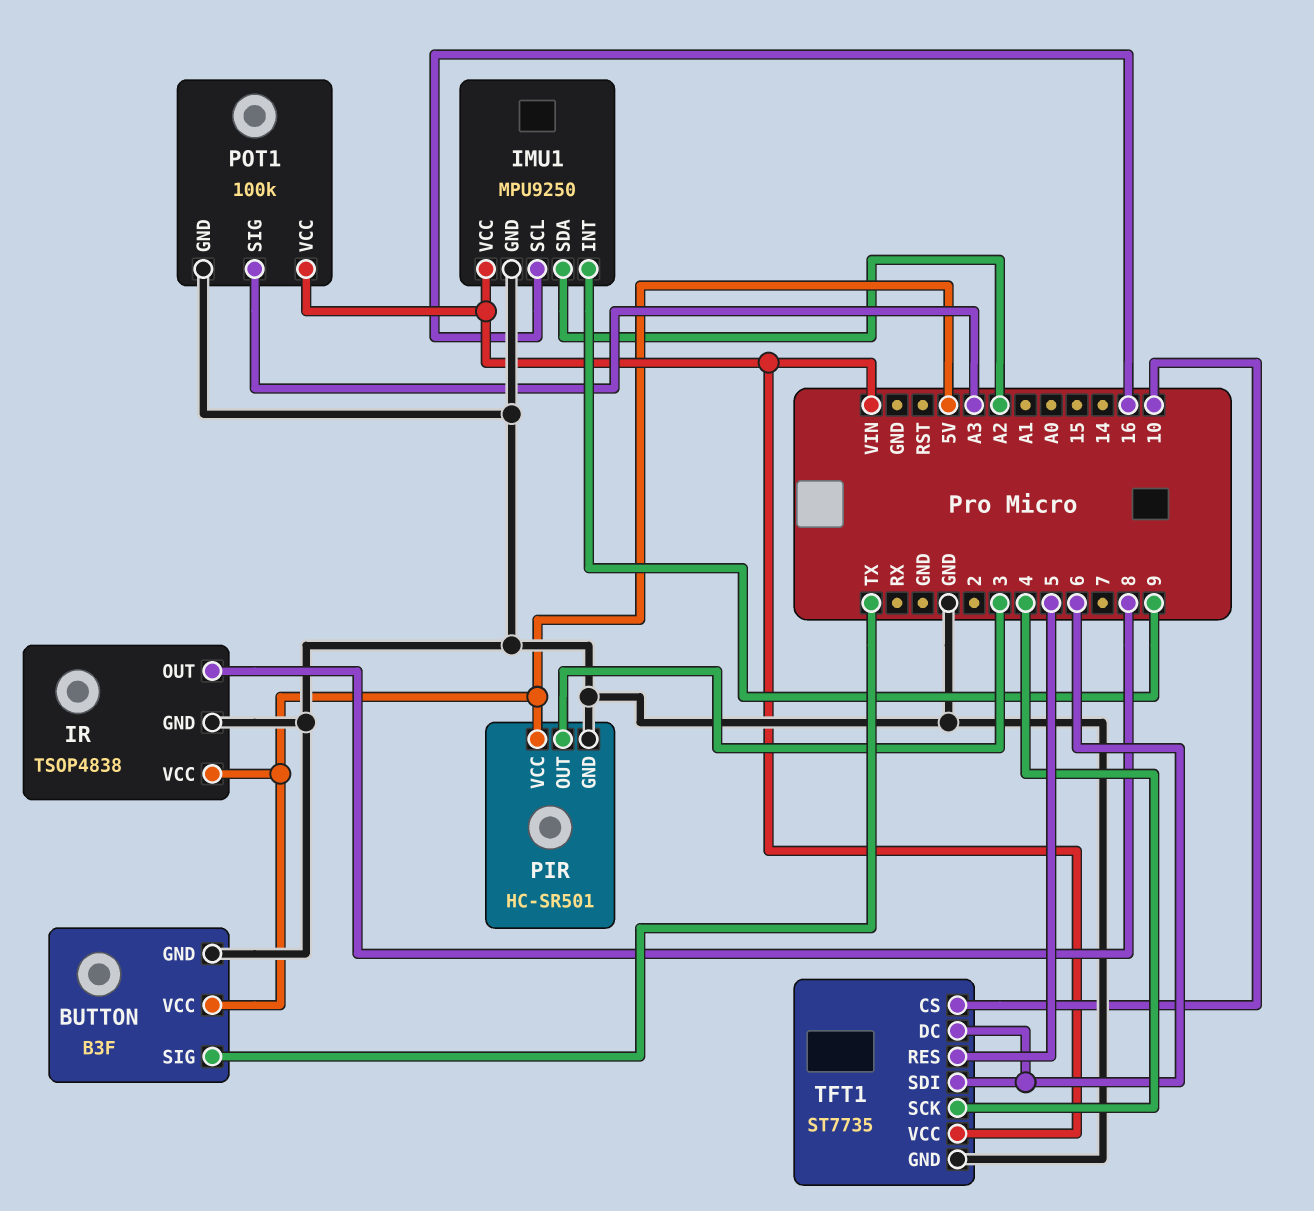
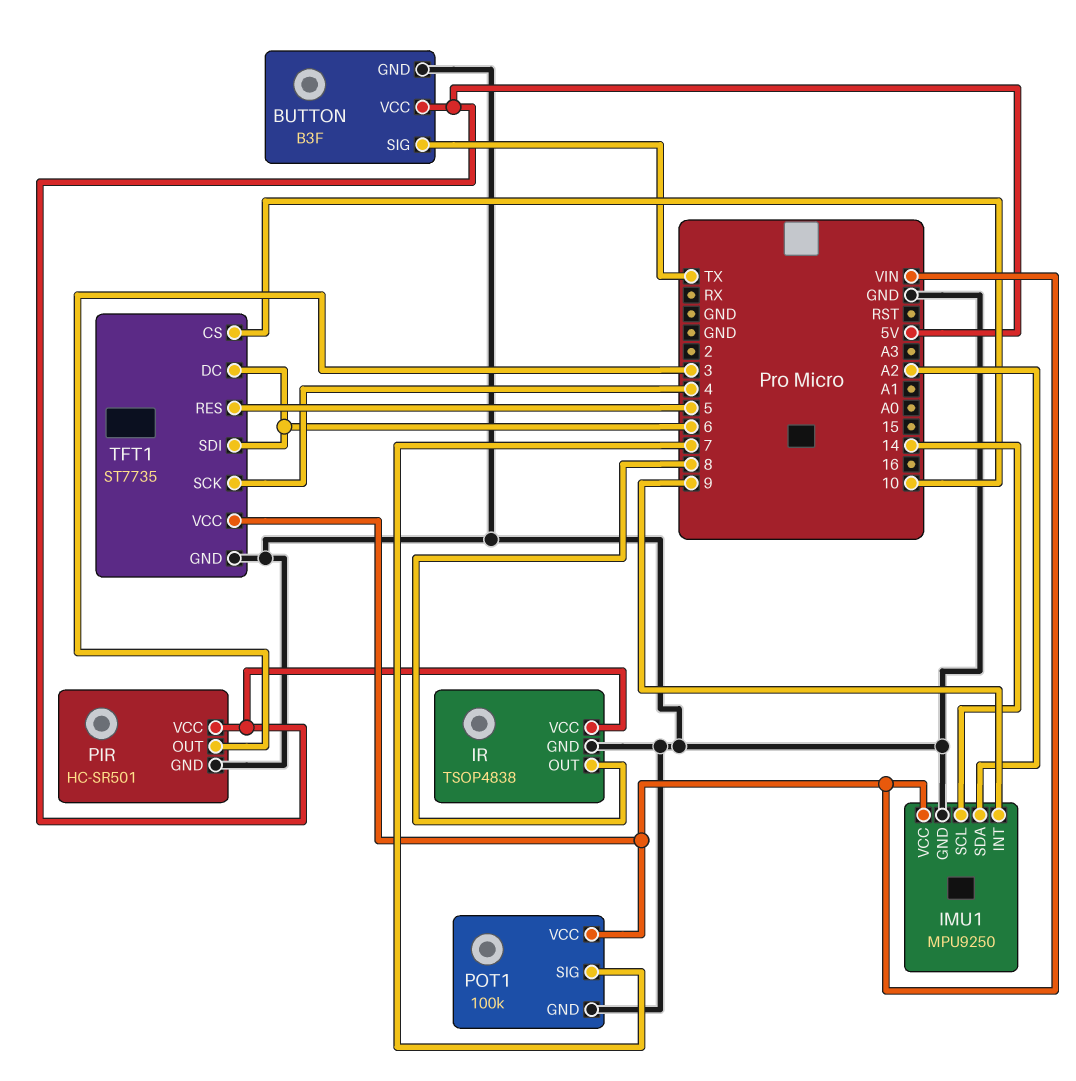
IMU1 pin SCL: 16 -> 14
POT1 pin SIG: A3 -> 7

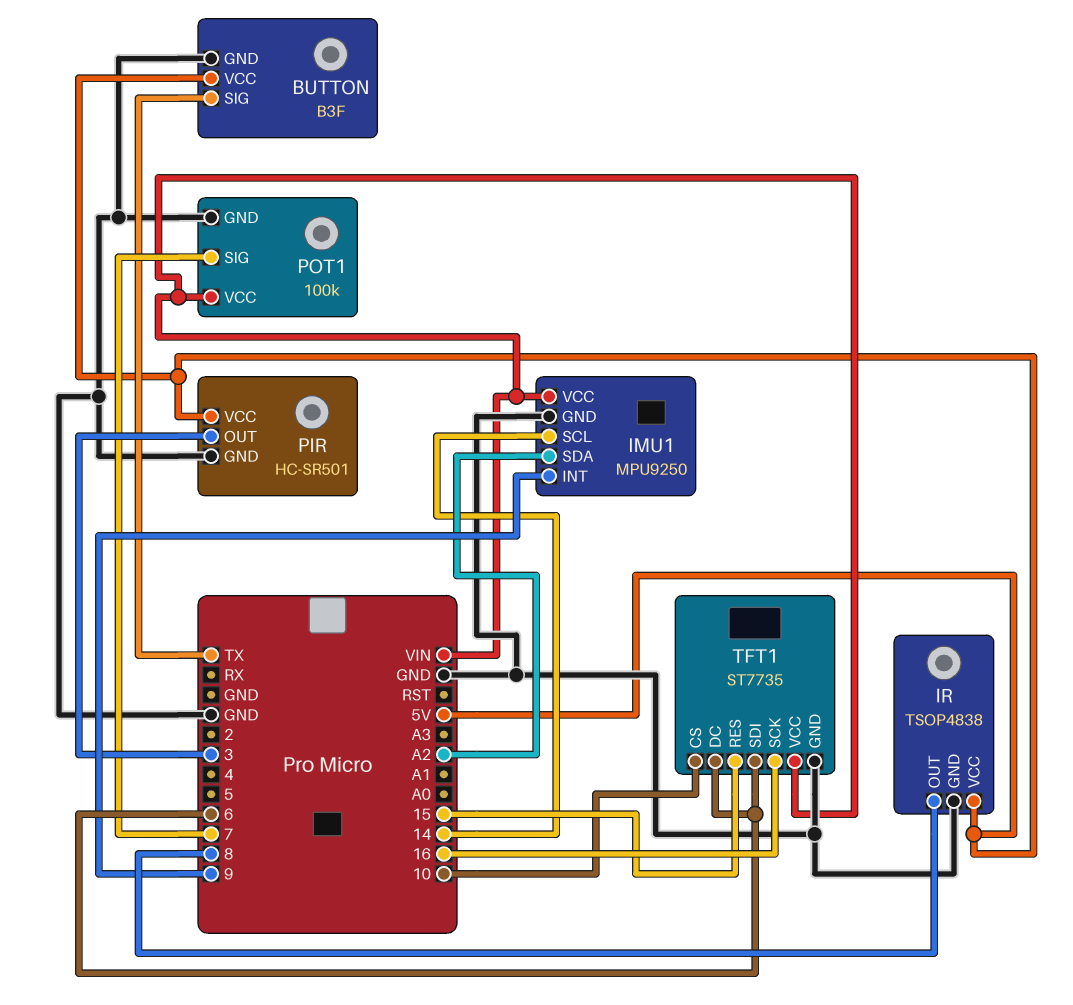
TFT1 pin RES: 5 -> 15
TFT1 pin SCK: 4 -> 16

